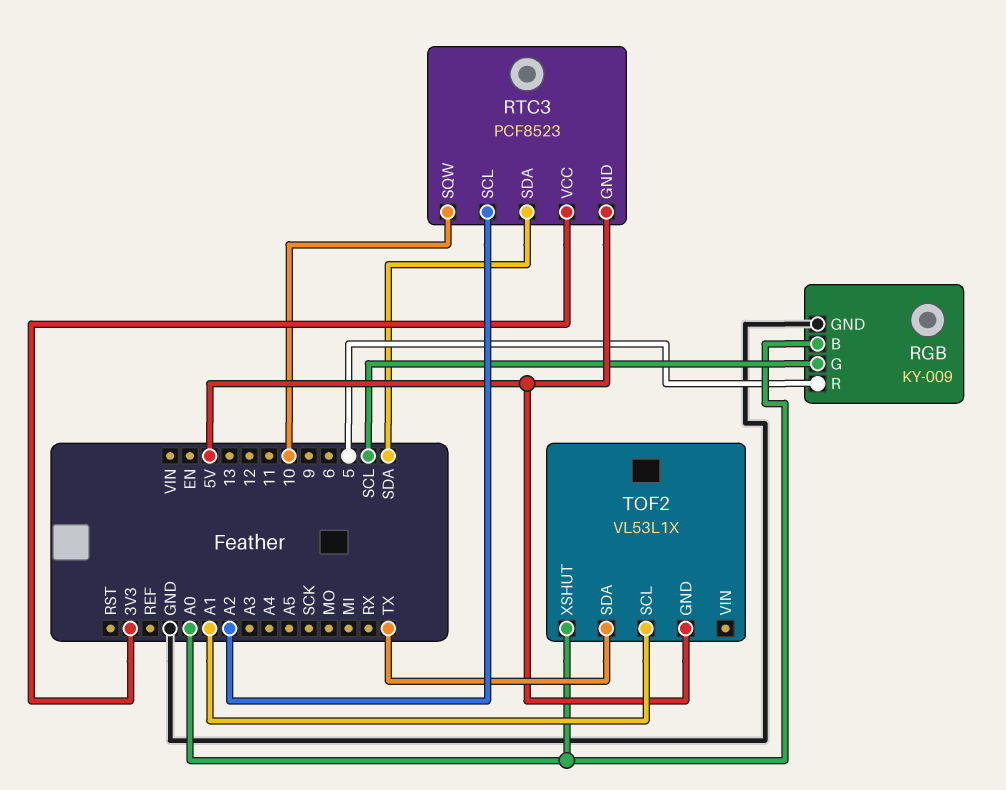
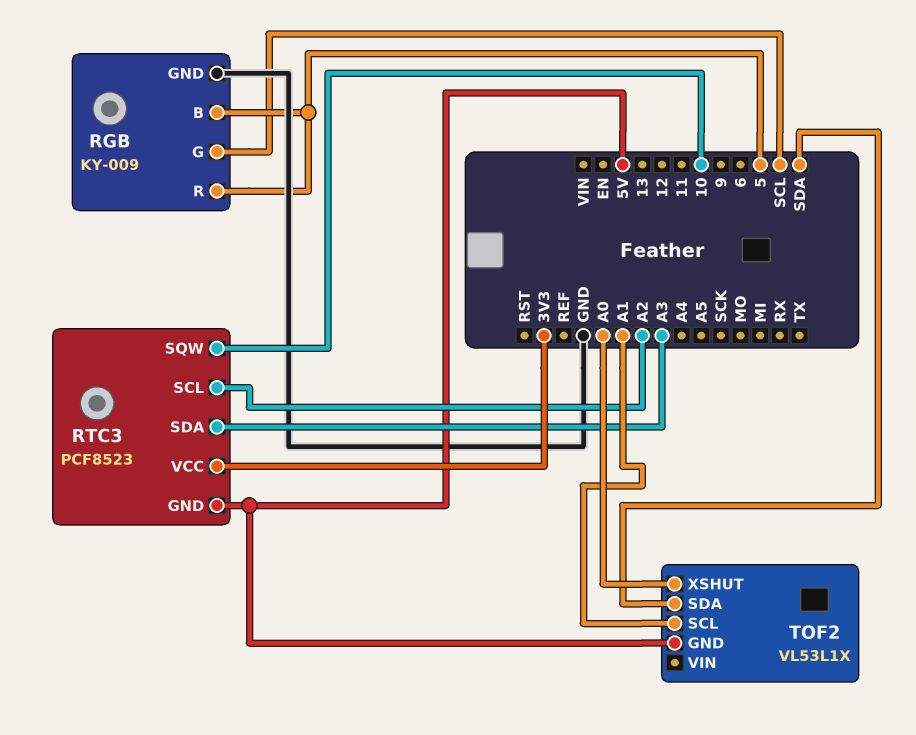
RGB pin B: A0 -> 5
RTC3 pin SDA: SDA -> A3
TOF2 pin SDA: TX -> SDA

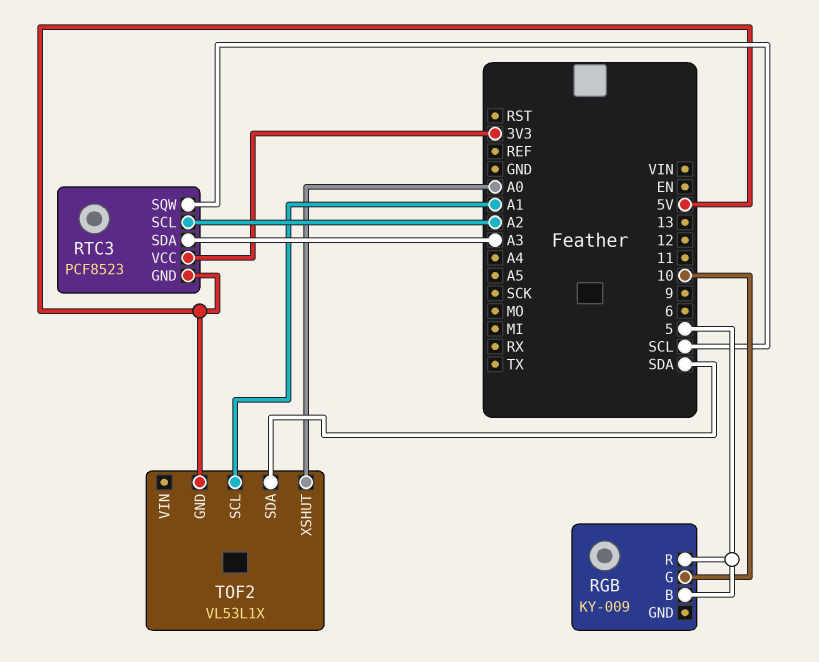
RGB pin G: SCL -> 10
RGB pin GND: GND -> none
RTC3 pin SQW: 10 -> SCL

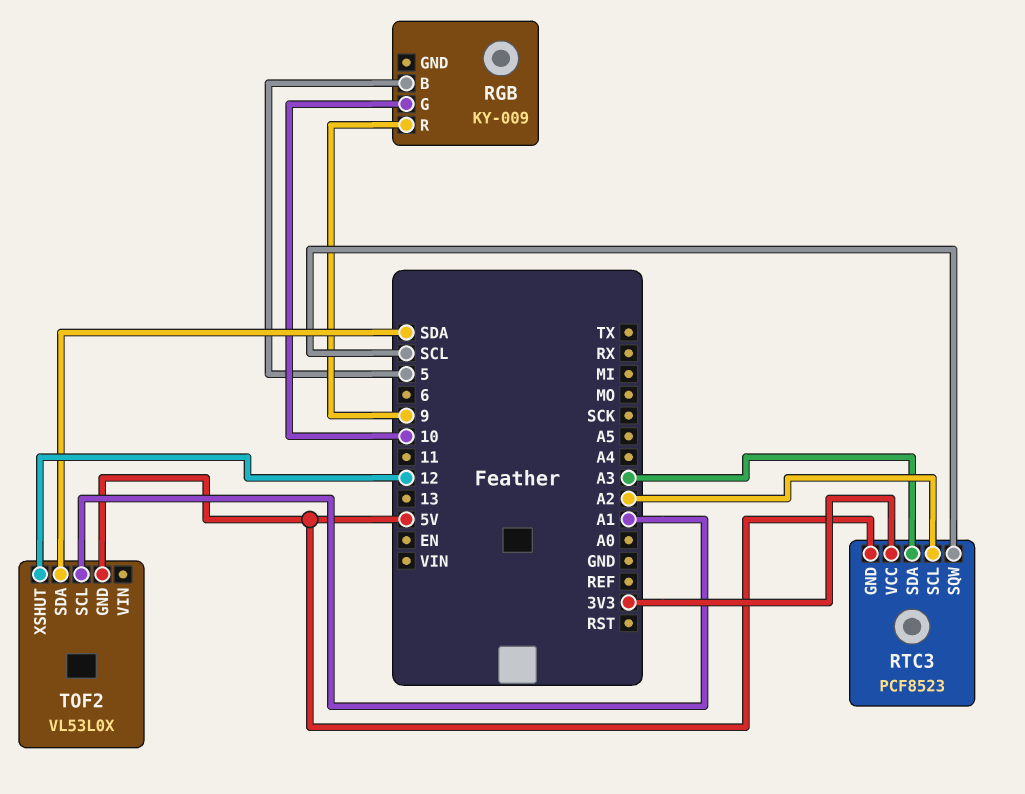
RGB pin R: 5 -> 9
TOF2: VL53L1X -> VL53L0X
TOF2 pin XSHUT: A0 -> 12

